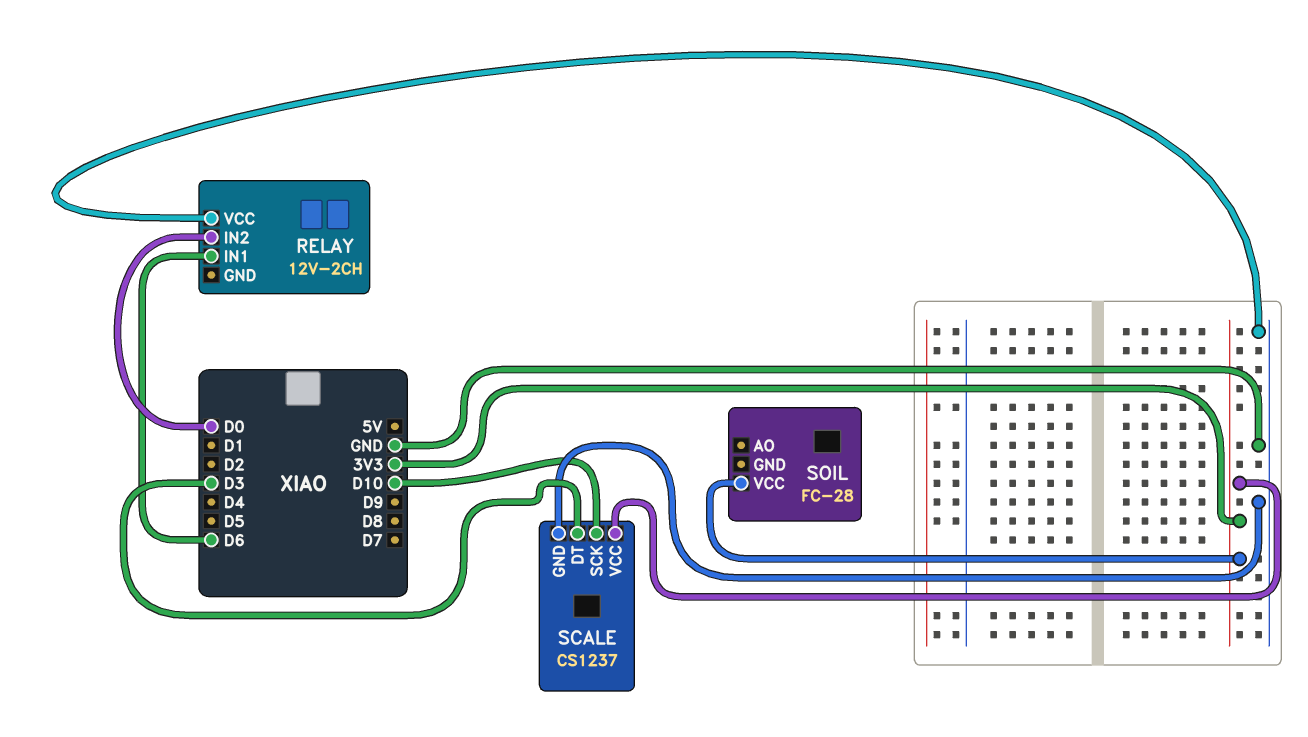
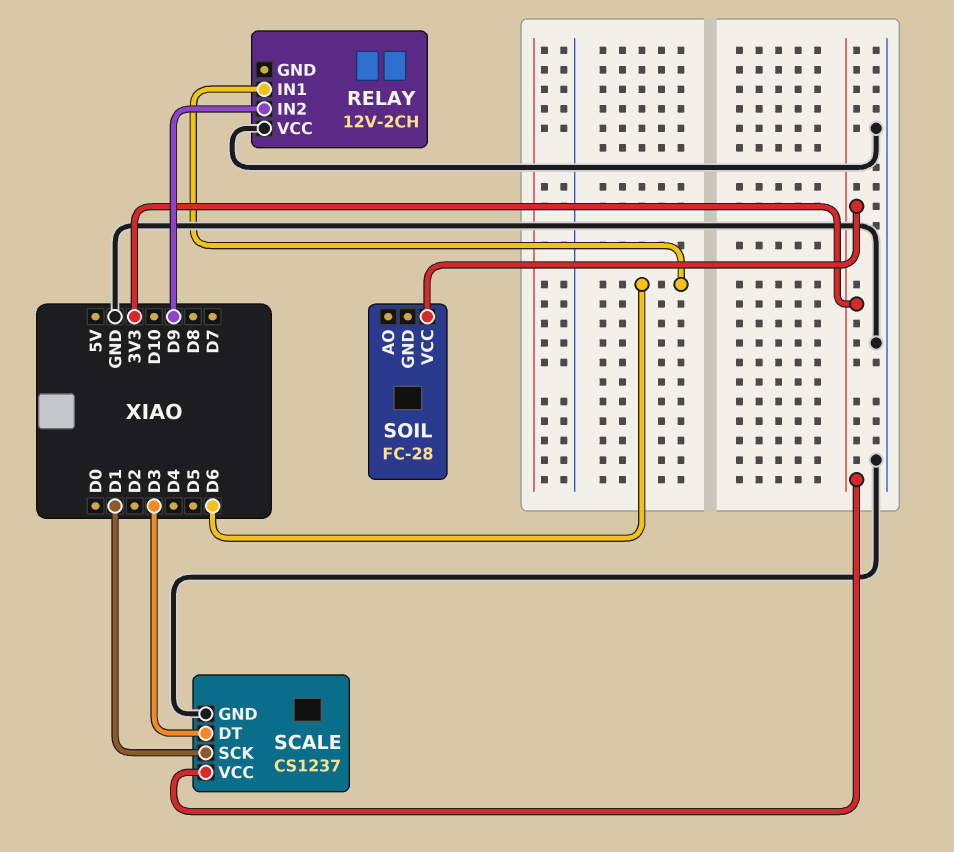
RELAY pin IN2: D0 -> D9
SCALE pin SCK: D10 -> D1

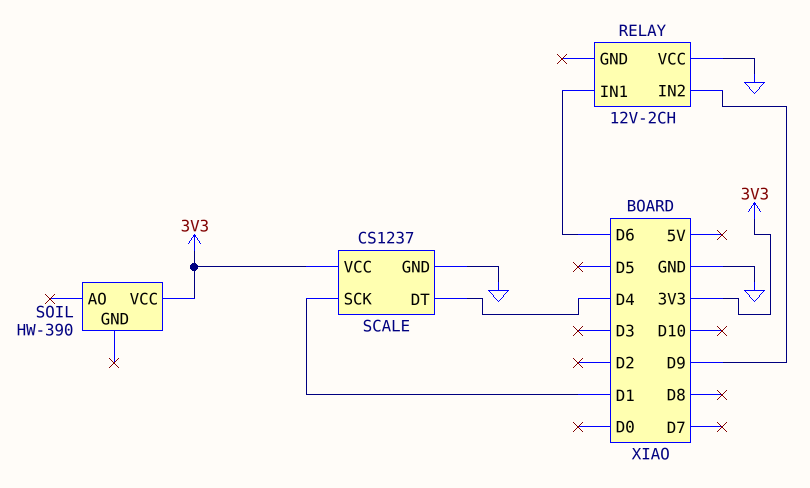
SCALE pin DT: D3 -> D4
SOIL: FC-28 -> HW-390

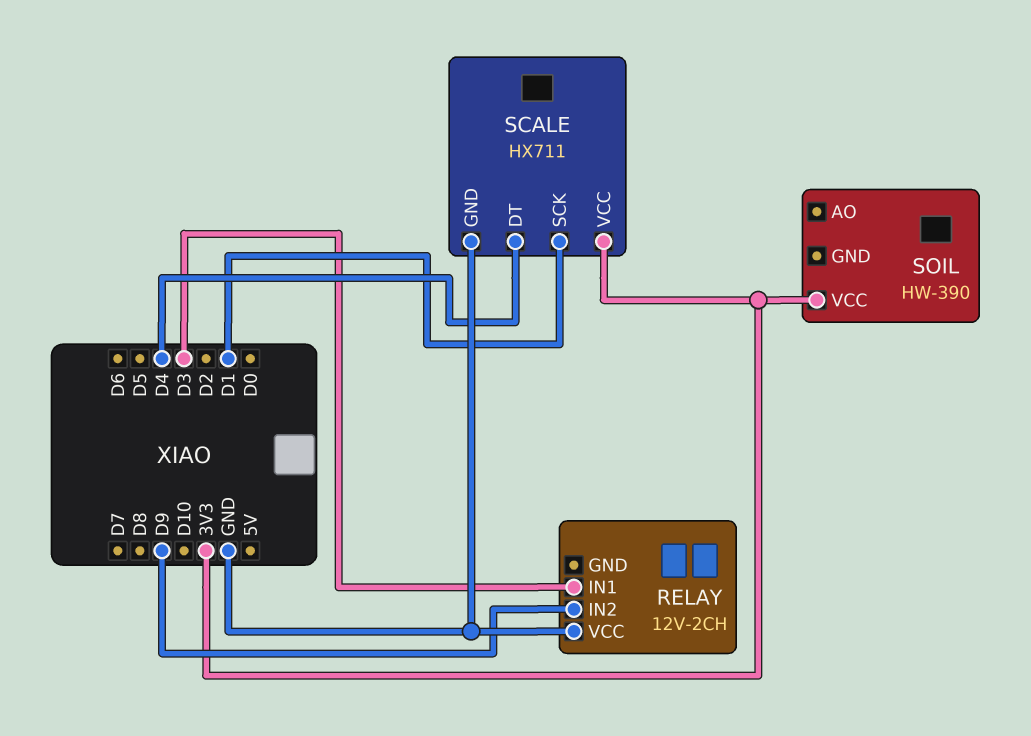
RELAY pin IN1: D6 -> D3
SCALE: CS1237 -> HX711

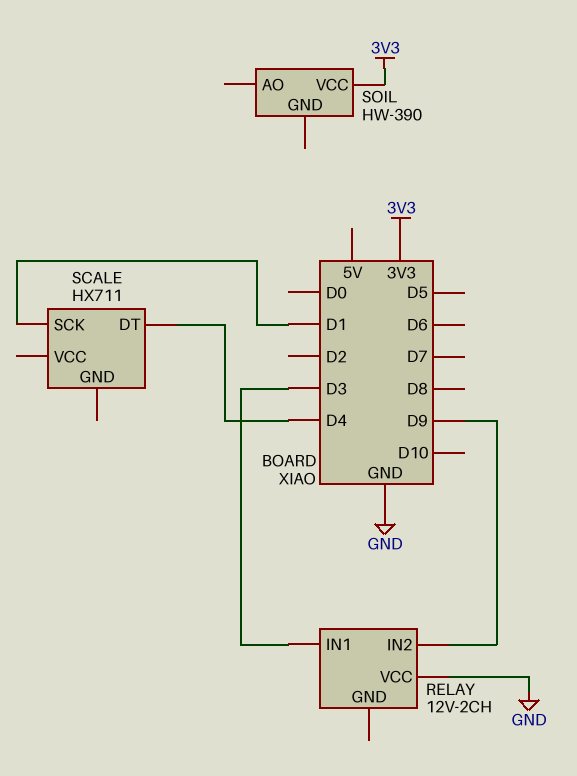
SCALE pin GND: GND -> none
SCALE pin VCC: 3V3 -> none

